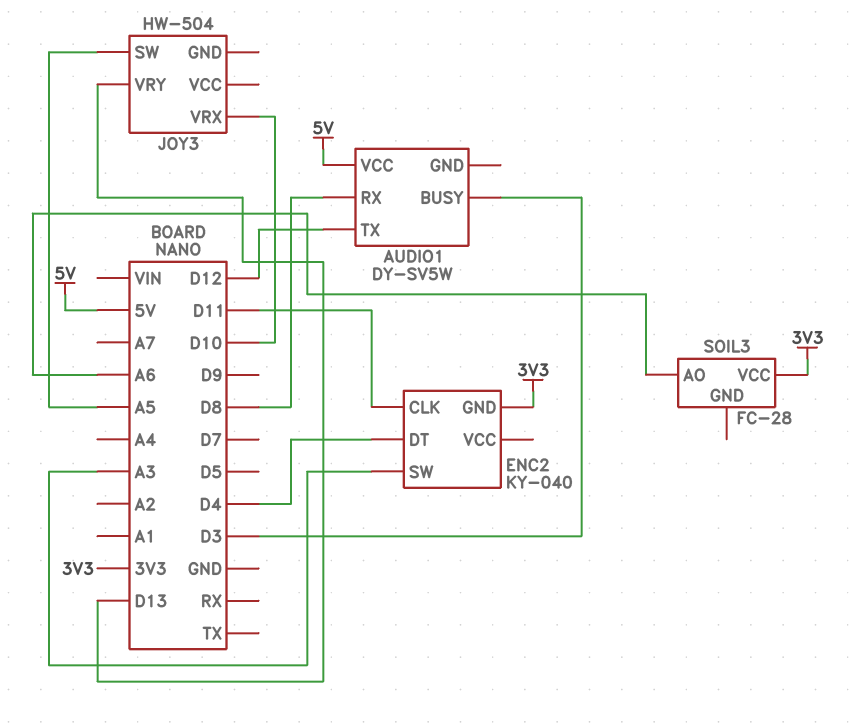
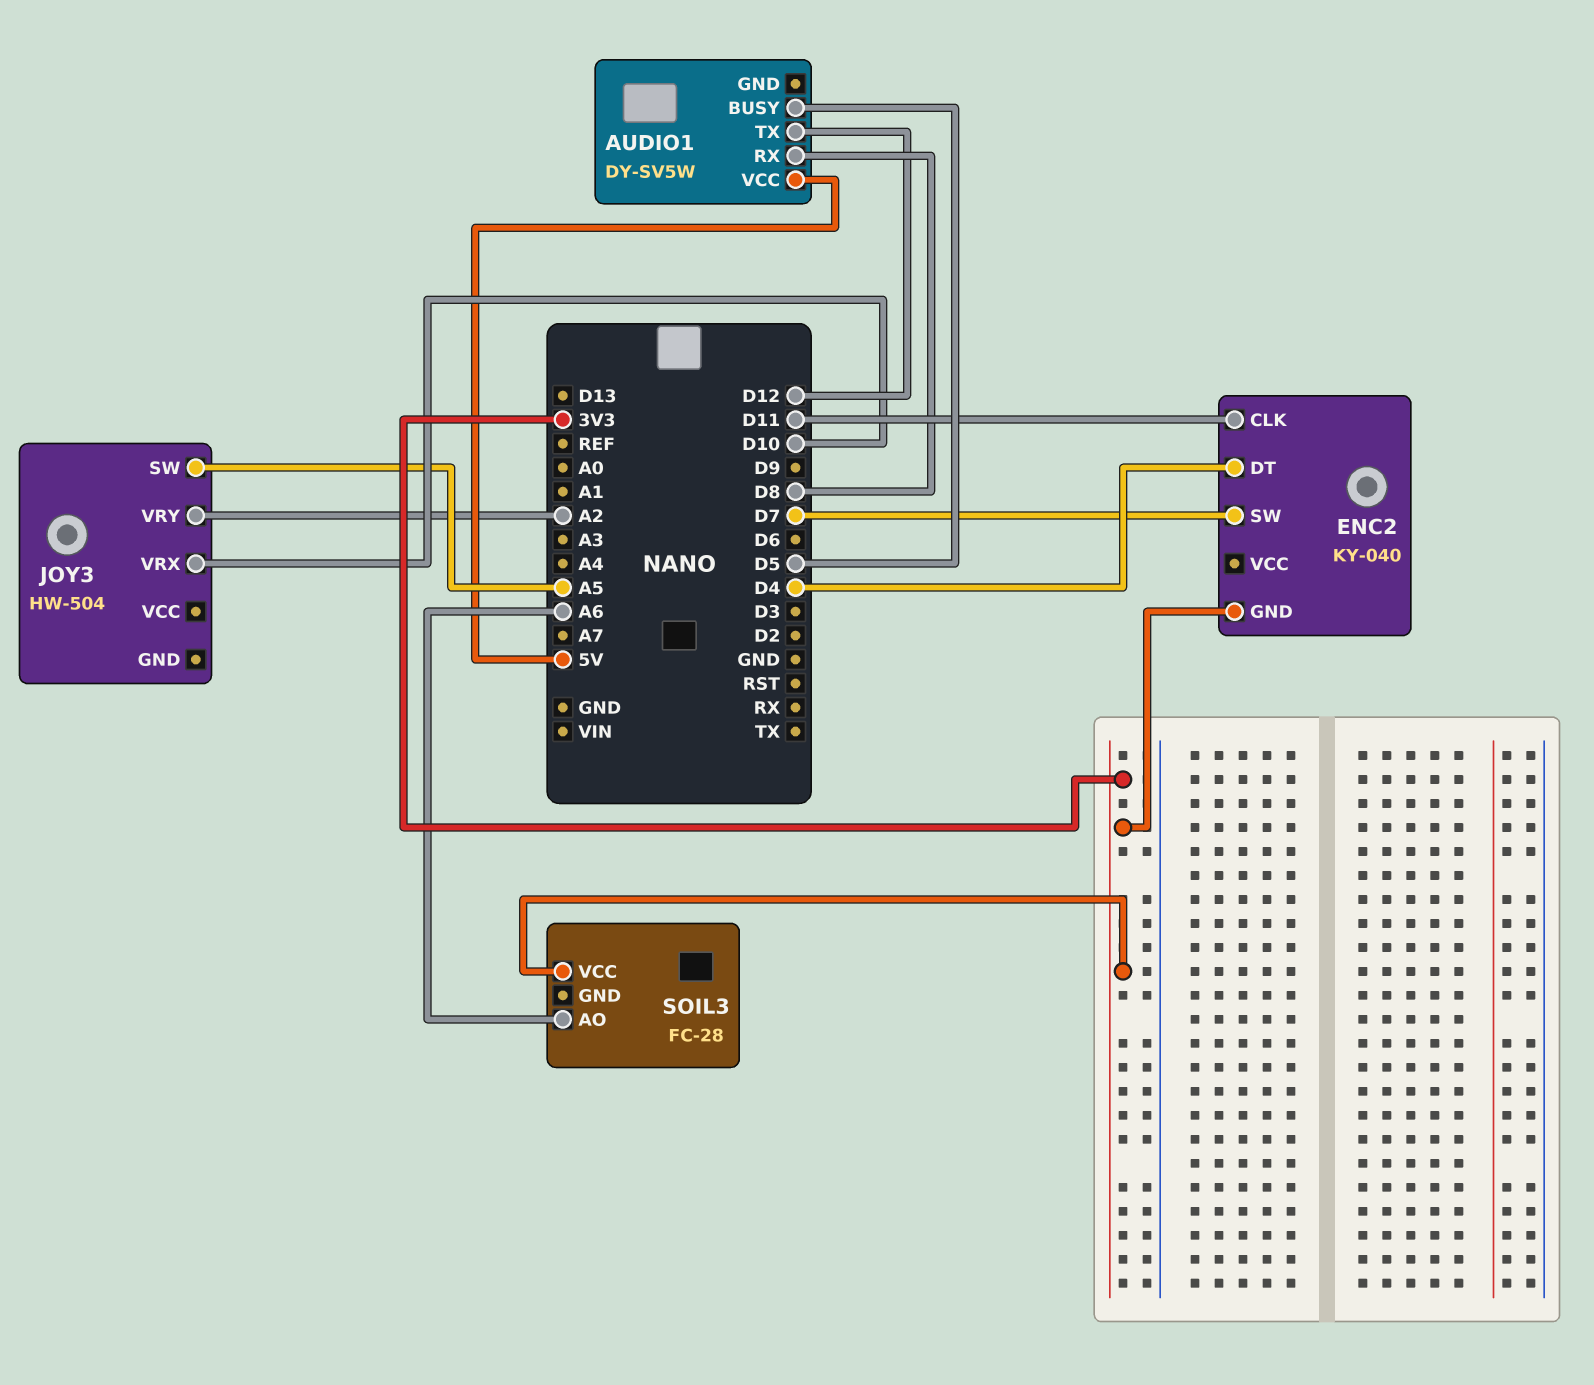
AUDIO1 pin BUSY: D3 -> D5
ENC2 pin SW: A3 -> D7
JOY3 pin VRY: D13 -> A2

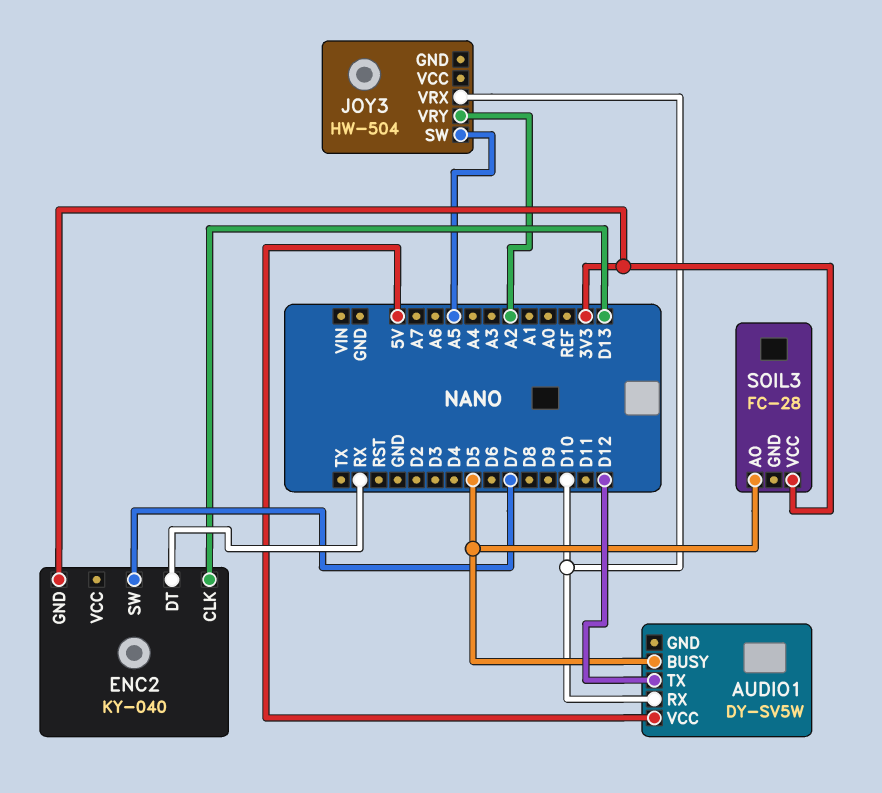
AUDIO1 pin RX: D8 -> D10
ENC2 pin CLK: D11 -> D13
ENC2 pin DT: D4 -> RX
SOIL3 pin AO: A6 -> D5

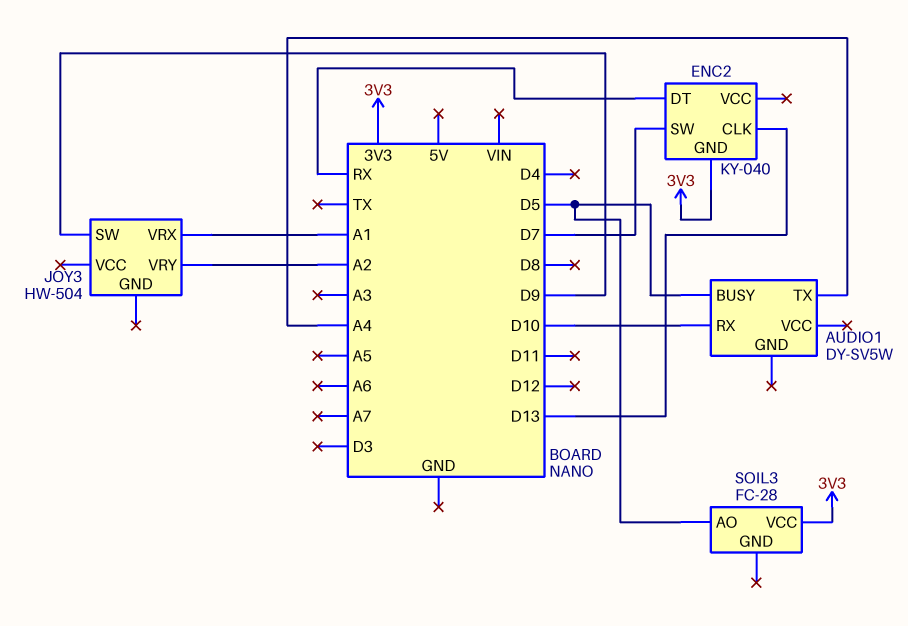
AUDIO1 pin TX: D12 -> A4
AUDIO1 pin VCC: 5V -> none
JOY3 pin SW: A5 -> D9
JOY3 pin VRX: D10 -> A1

